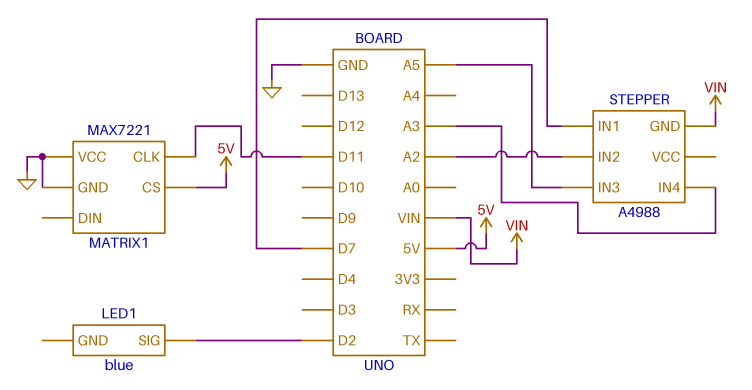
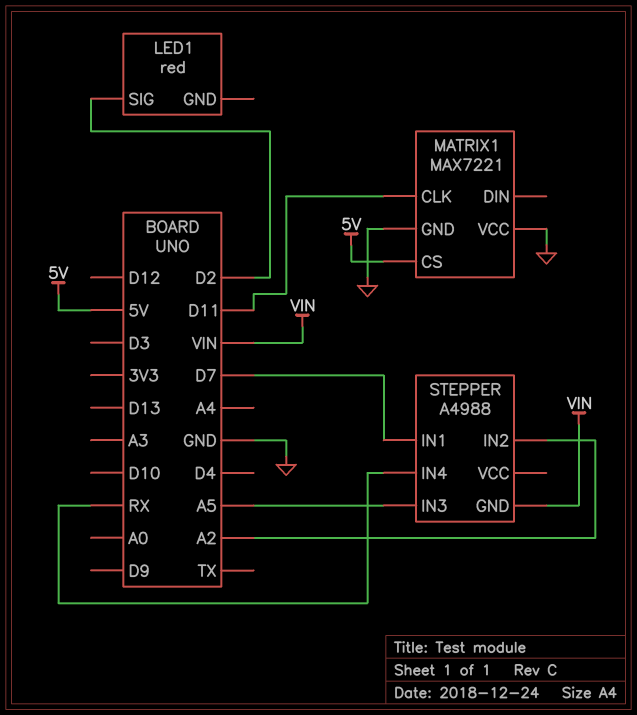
LED1: blue -> red
STEPPER pin IN4: A3 -> RX

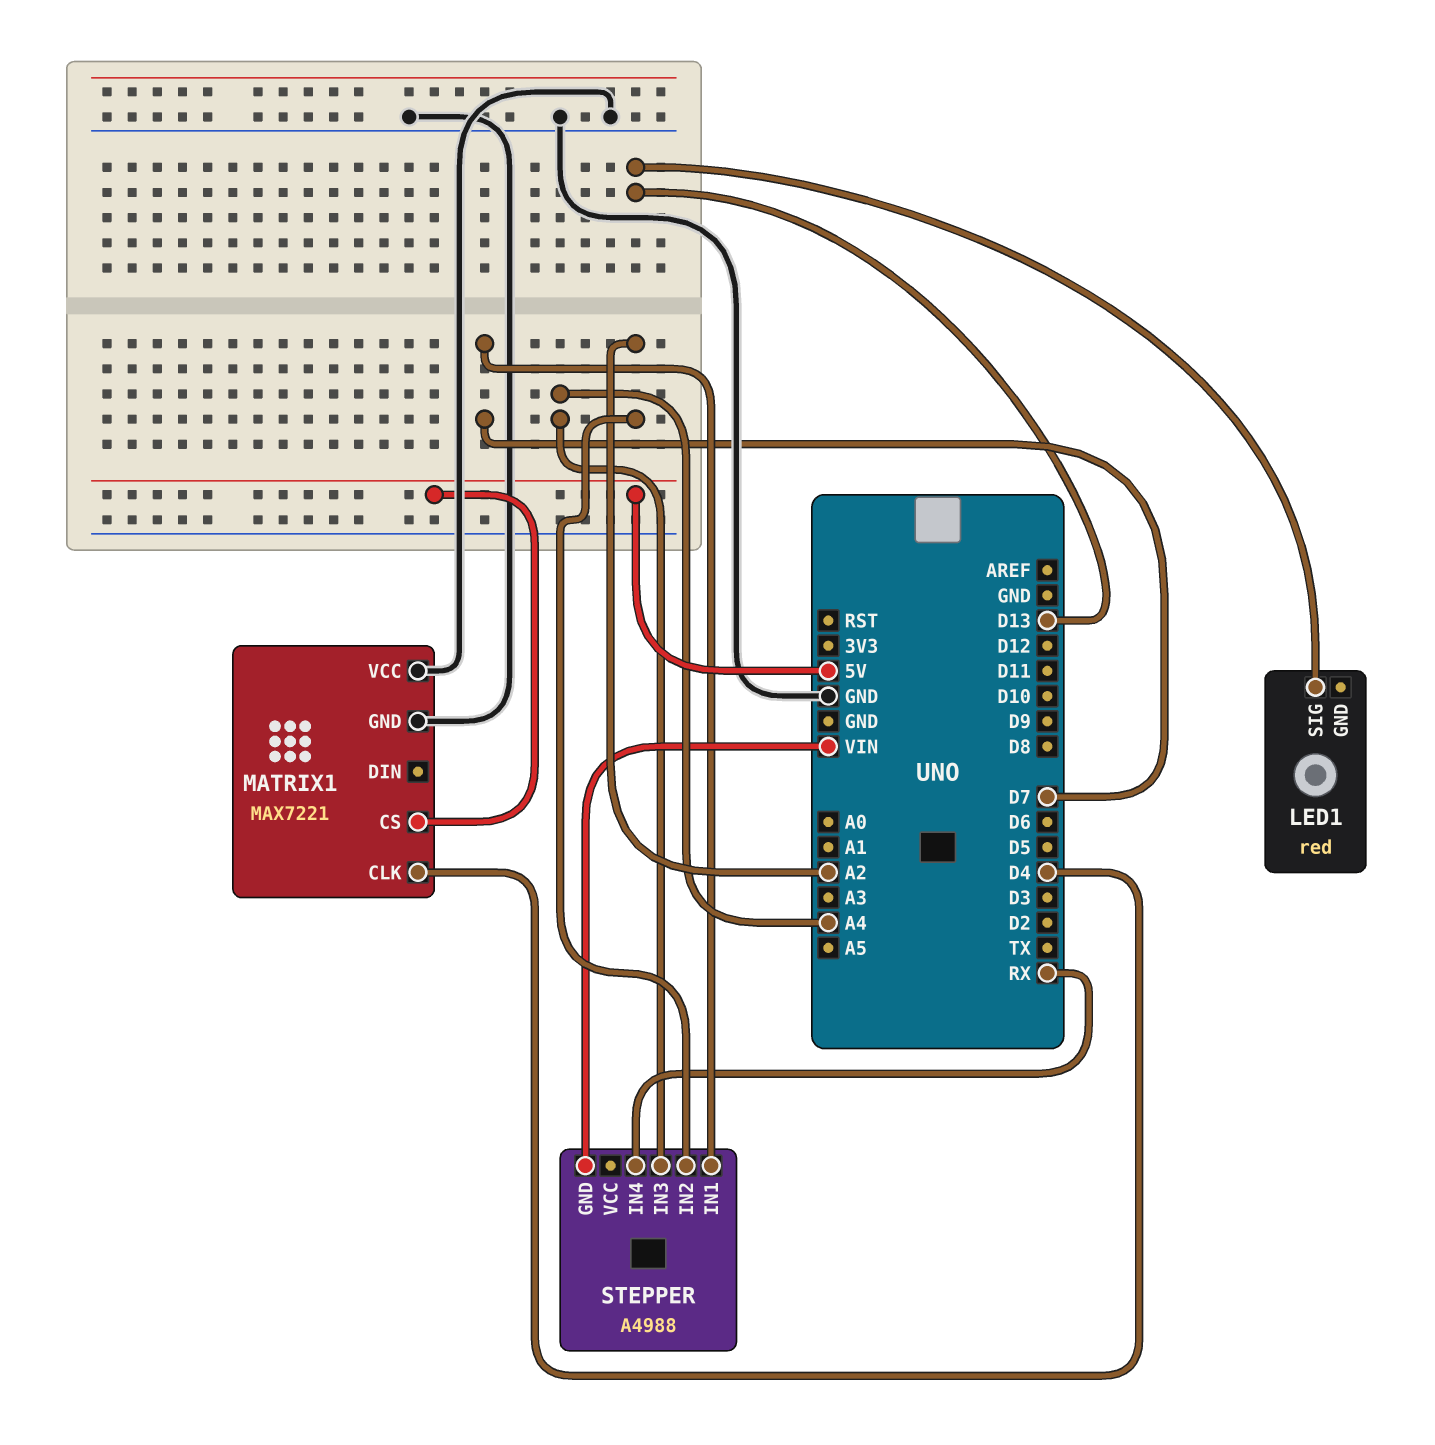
LED1 pin SIG: D2 -> D13
MATRIX1 pin CLK: D11 -> D4
STEPPER pin IN3: A5 -> A4

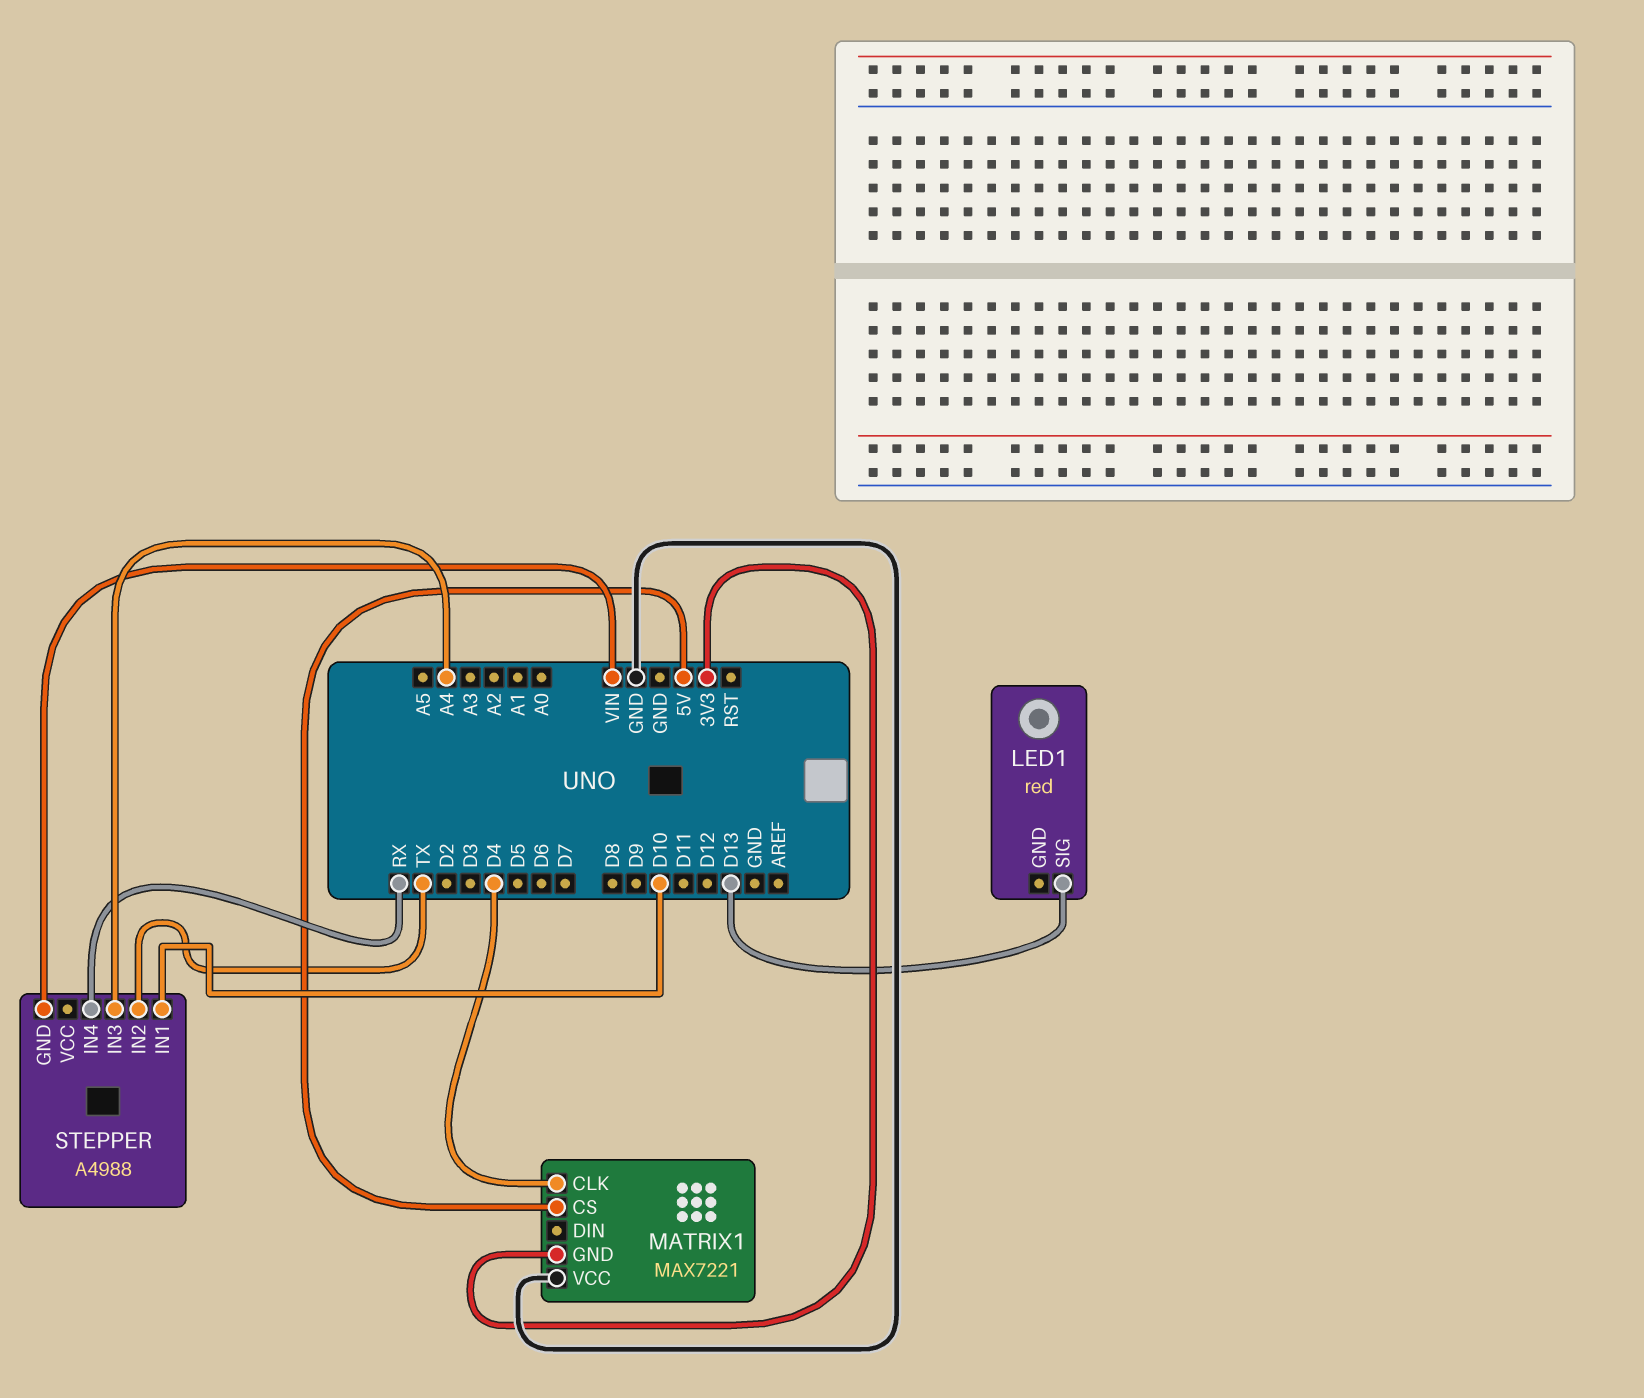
MATRIX1 pin GND: GND -> 3V3
STEPPER pin IN1: D7 -> D10
STEPPER pin IN2: A2 -> TX

